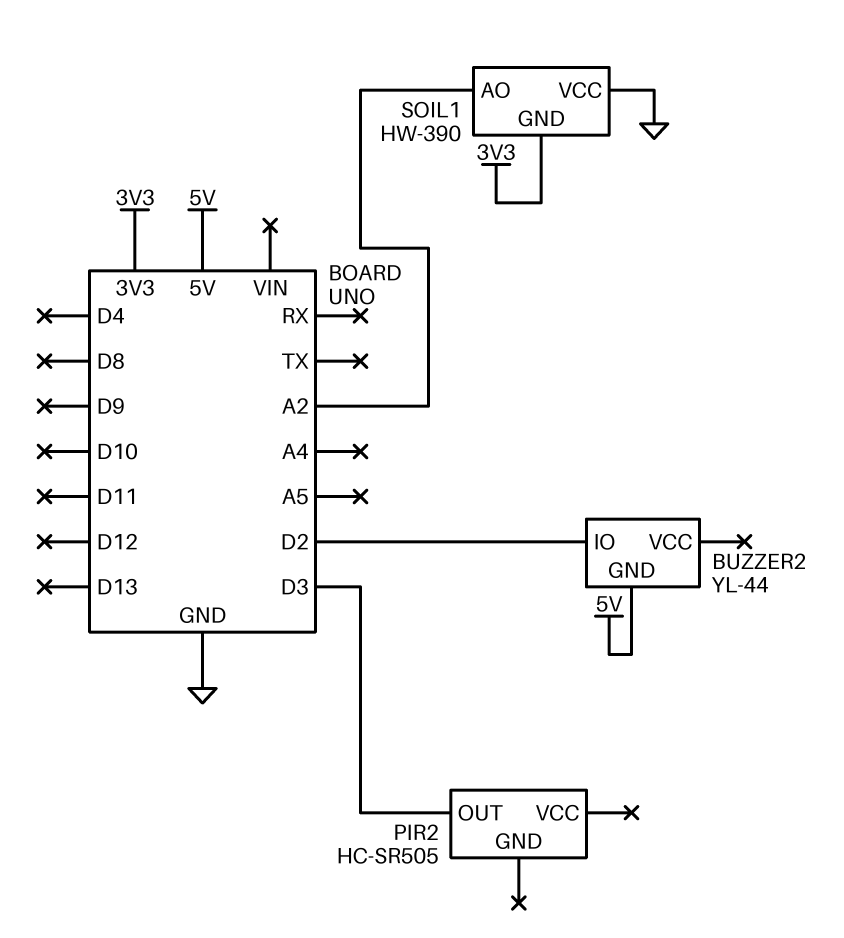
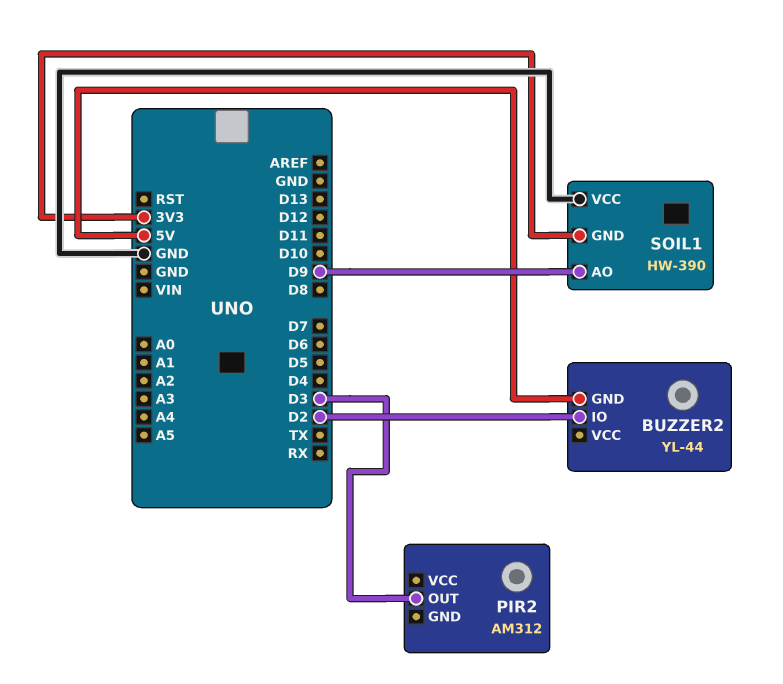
PIR2: HC-SR505 -> AM312
SOIL1 pin AO: A2 -> D9

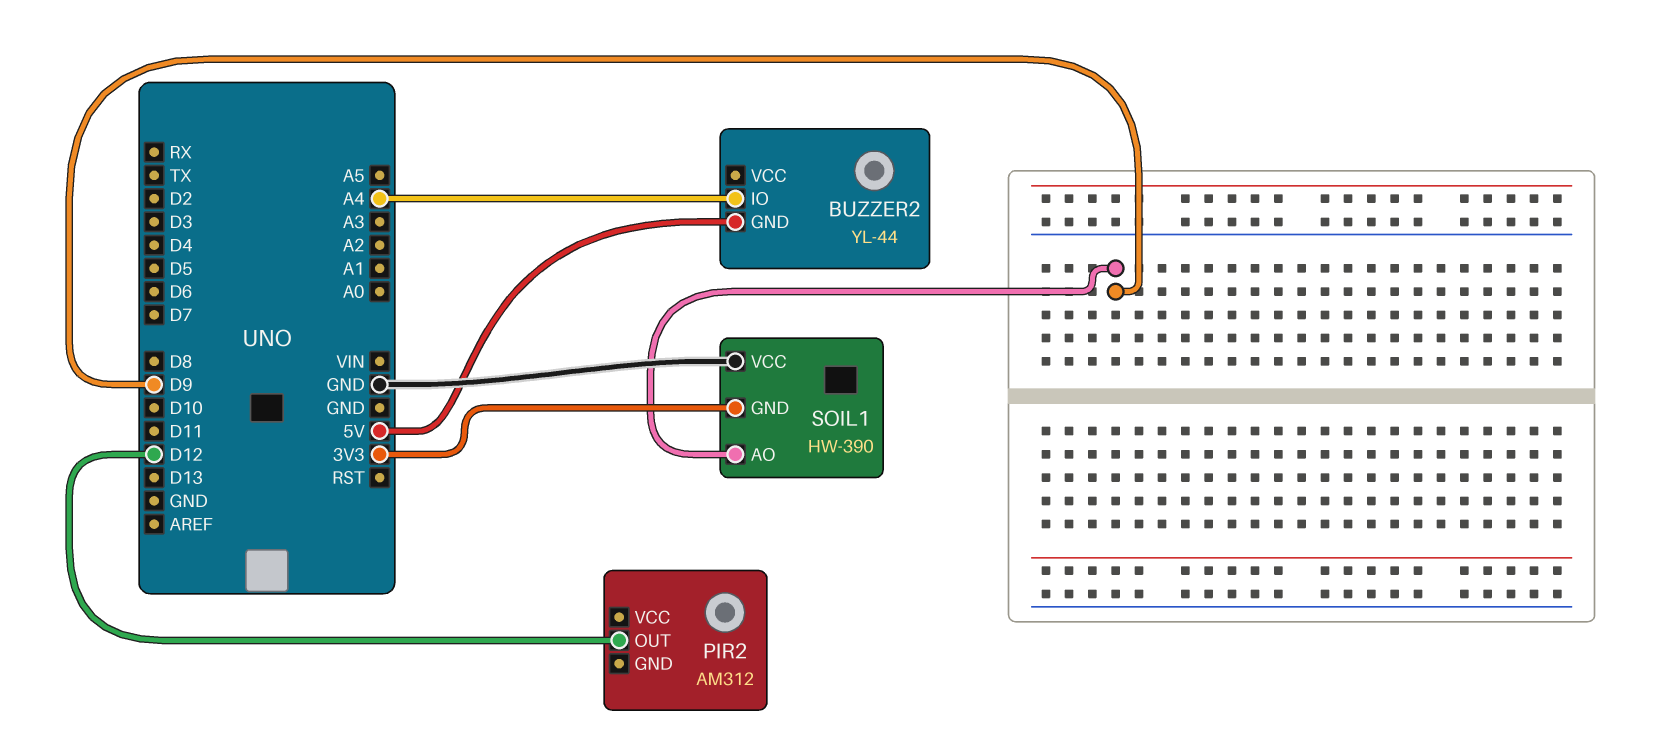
BUZZER2 pin IO: D2 -> A4
PIR2 pin OUT: D3 -> D12

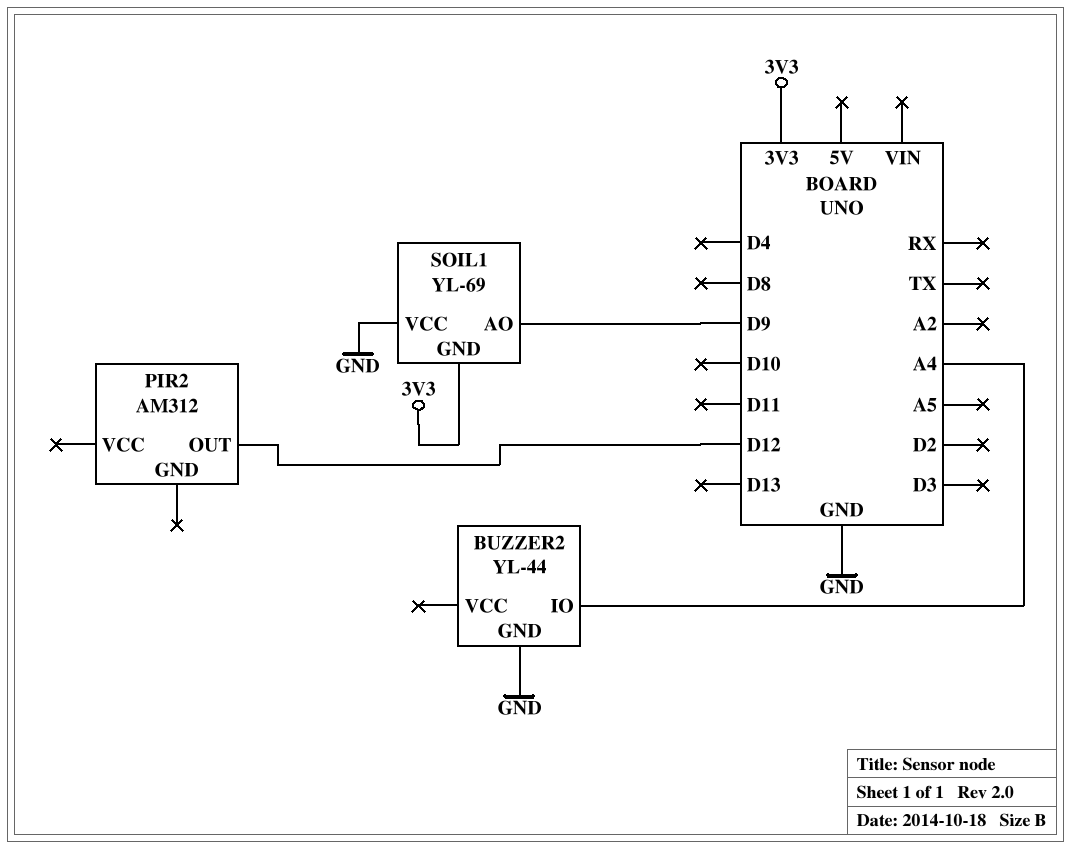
BUZZER2 pin GND: 5V -> GND
SOIL1: HW-390 -> YL-69

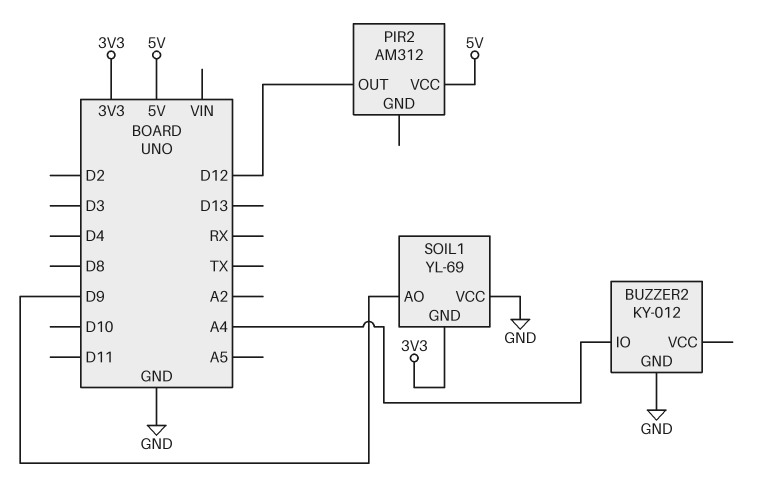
BUZZER2: YL-44 -> KY-012
PIR2 pin VCC: none -> 5V

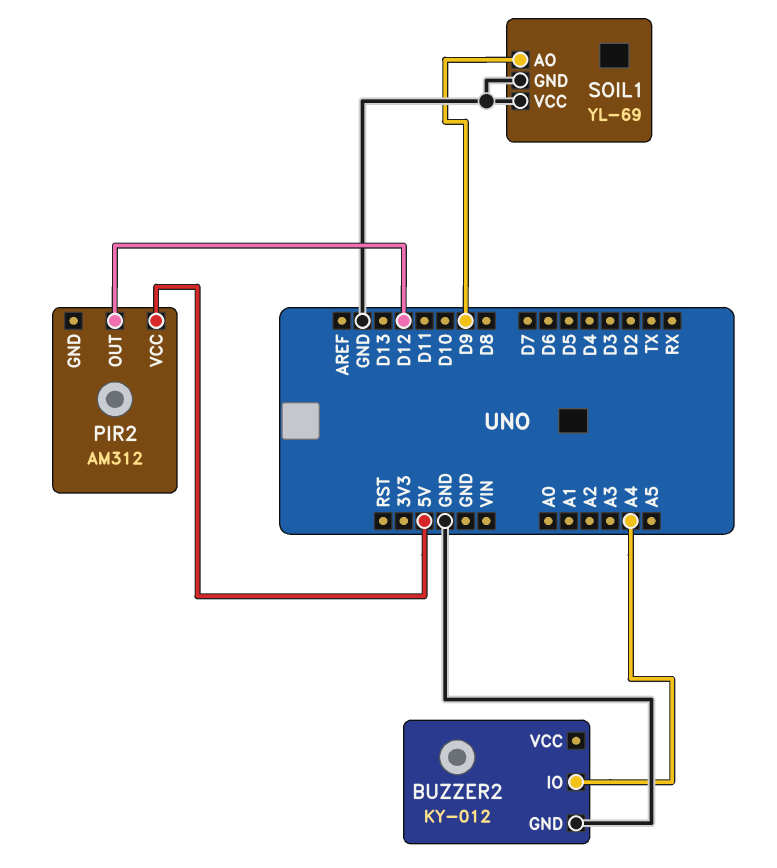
SOIL1 pin GND: 3V3 -> GND

